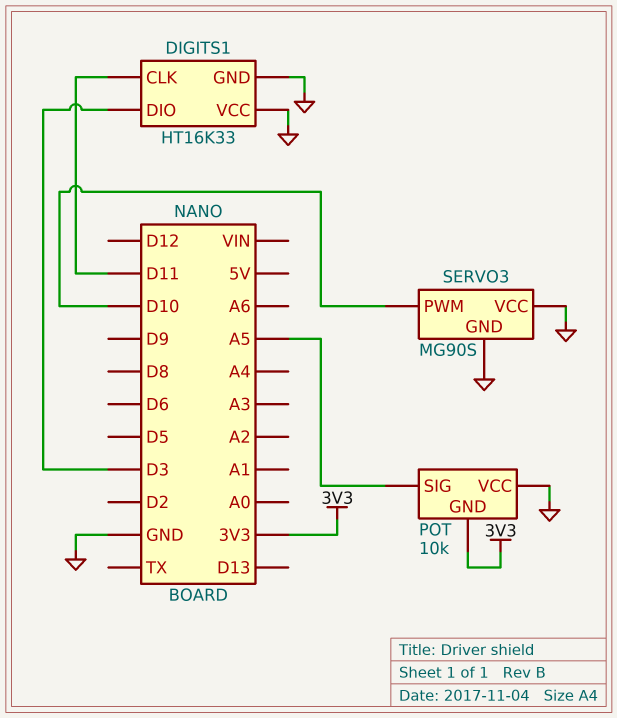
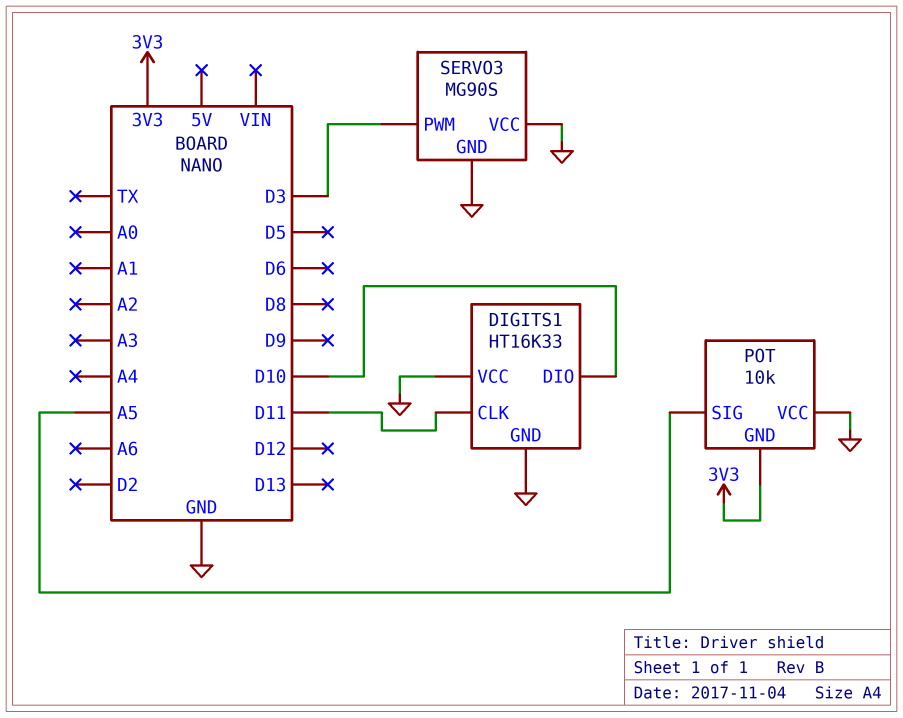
DIGITS1 pin DIO: D3 -> D10
SERVO3 pin PWM: D10 -> D3

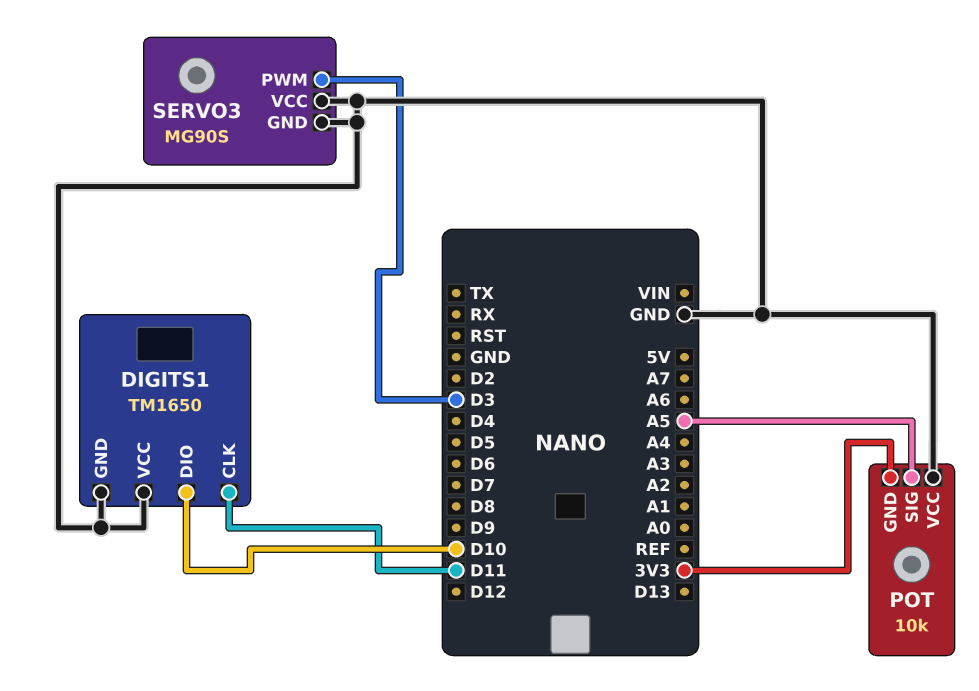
DIGITS1: HT16K33 -> TM1650

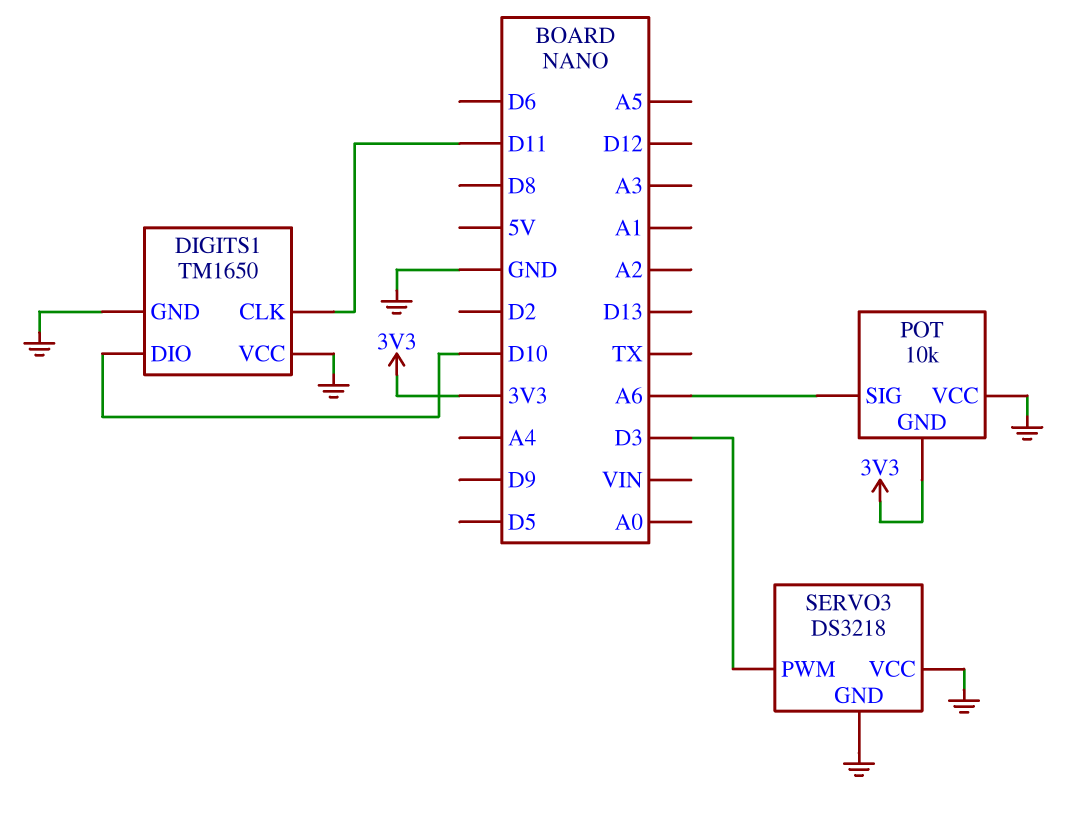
POT pin SIG: A5 -> A6
SERVO3: MG90S -> DS3218

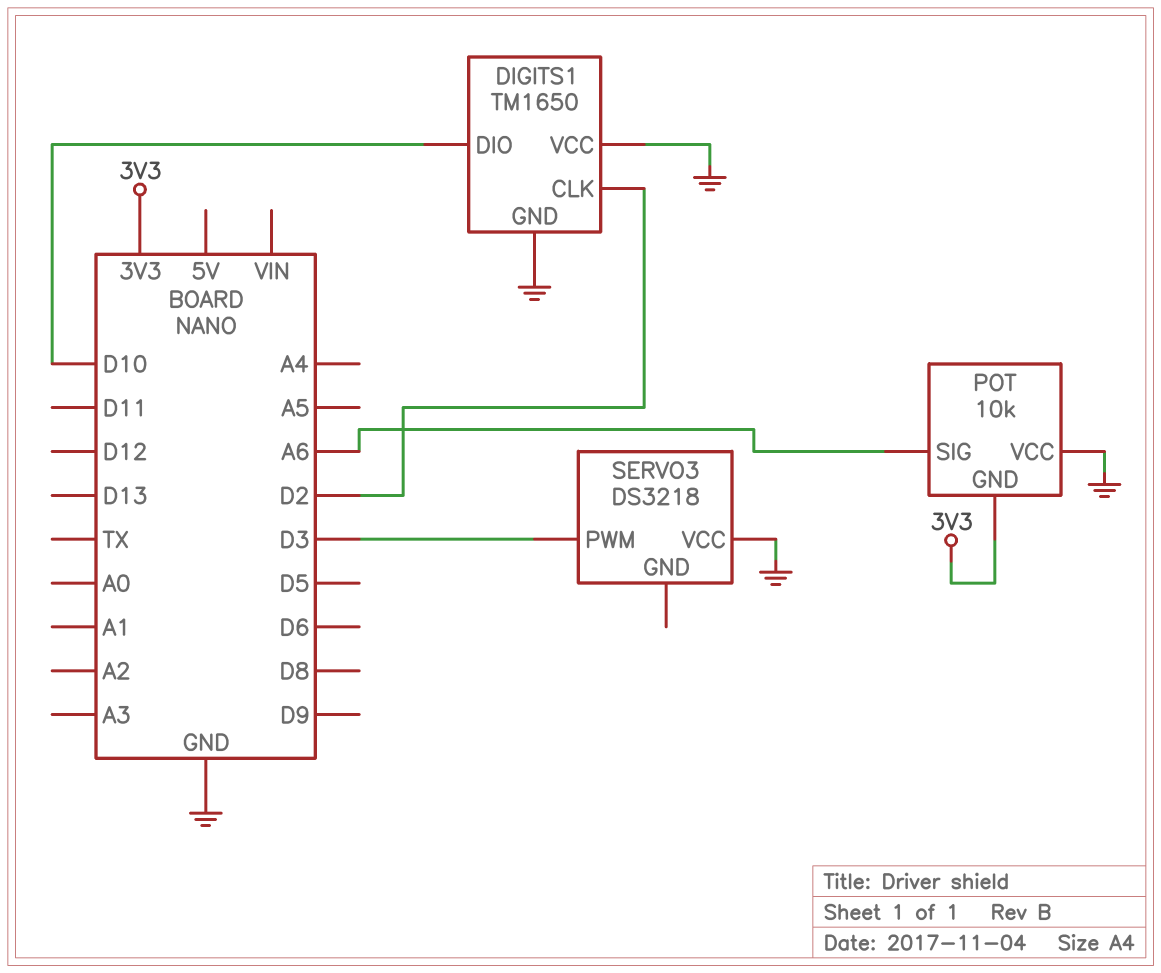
DIGITS1 pin CLK: D11 -> D2
SERVO3 pin GND: GND -> none

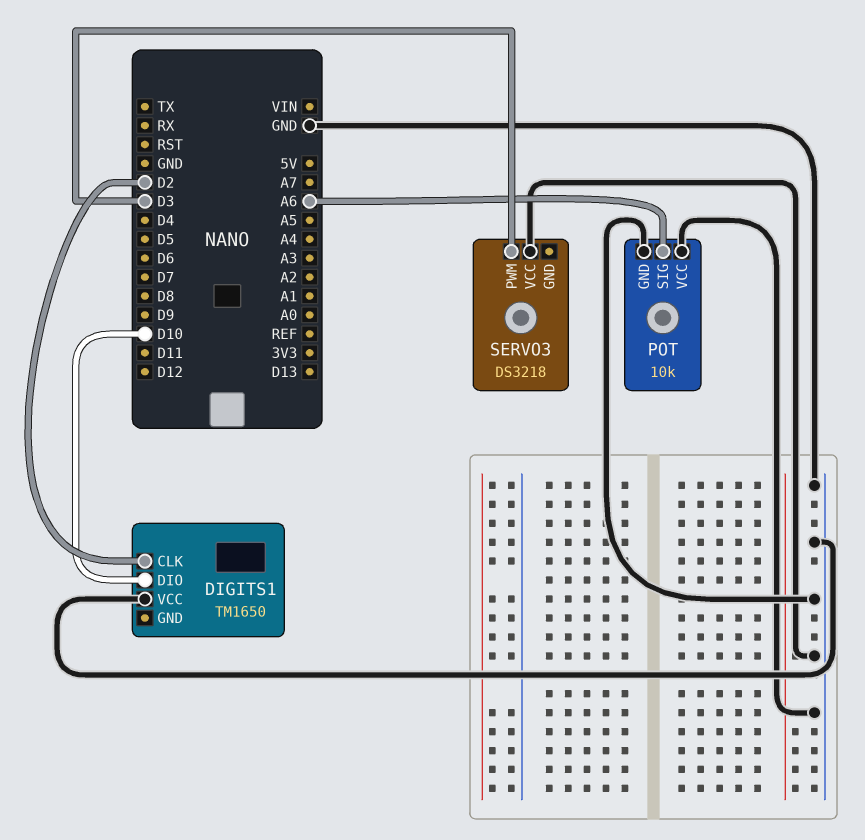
DIGITS1 pin GND: GND -> none
POT pin GND: 3V3 -> GND

